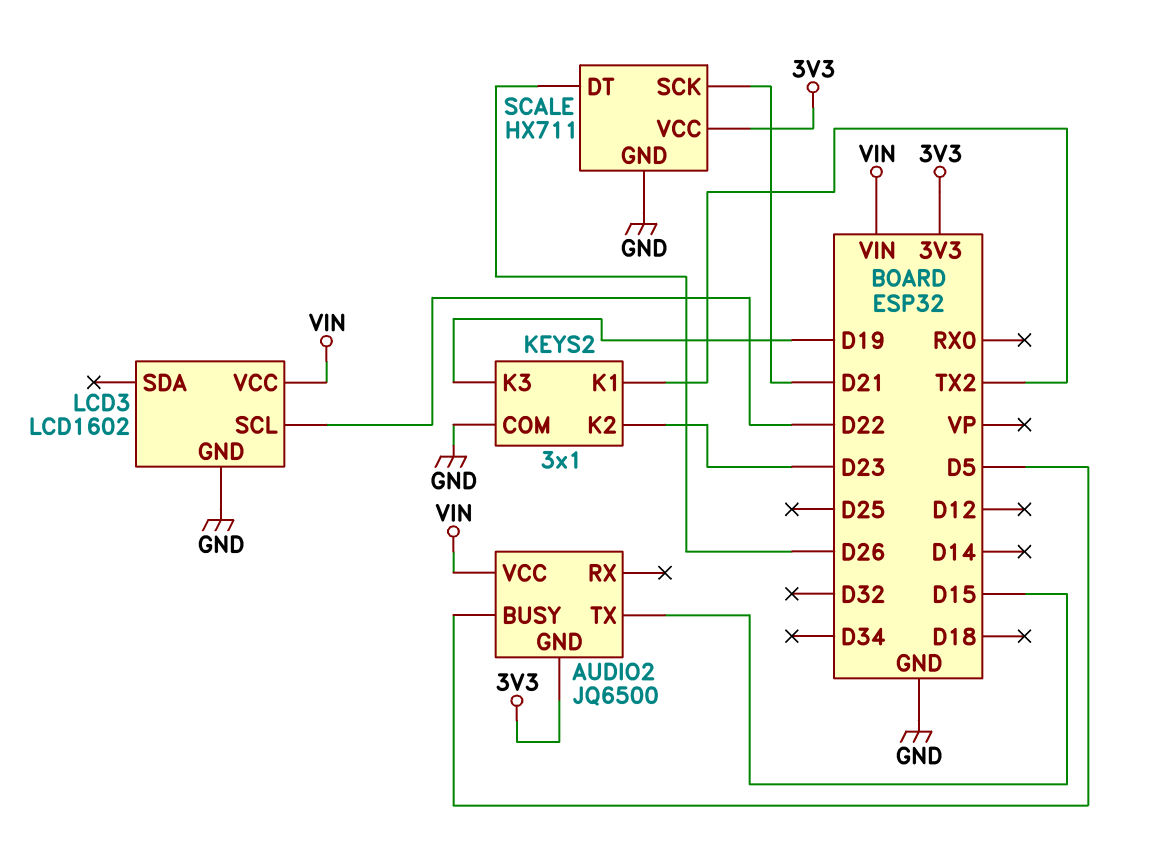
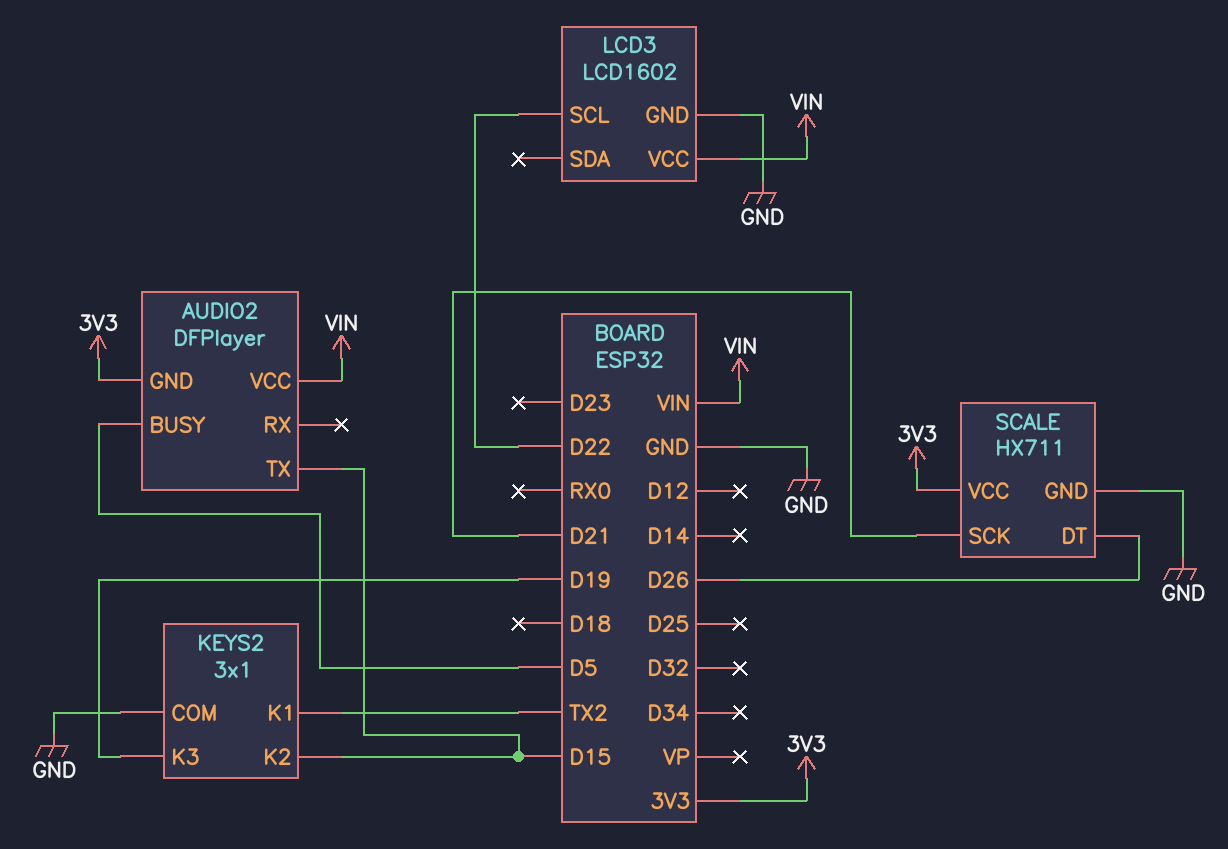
AUDIO2: JQ6500 -> DFPlayer
KEYS2 pin K2: D23 -> D15

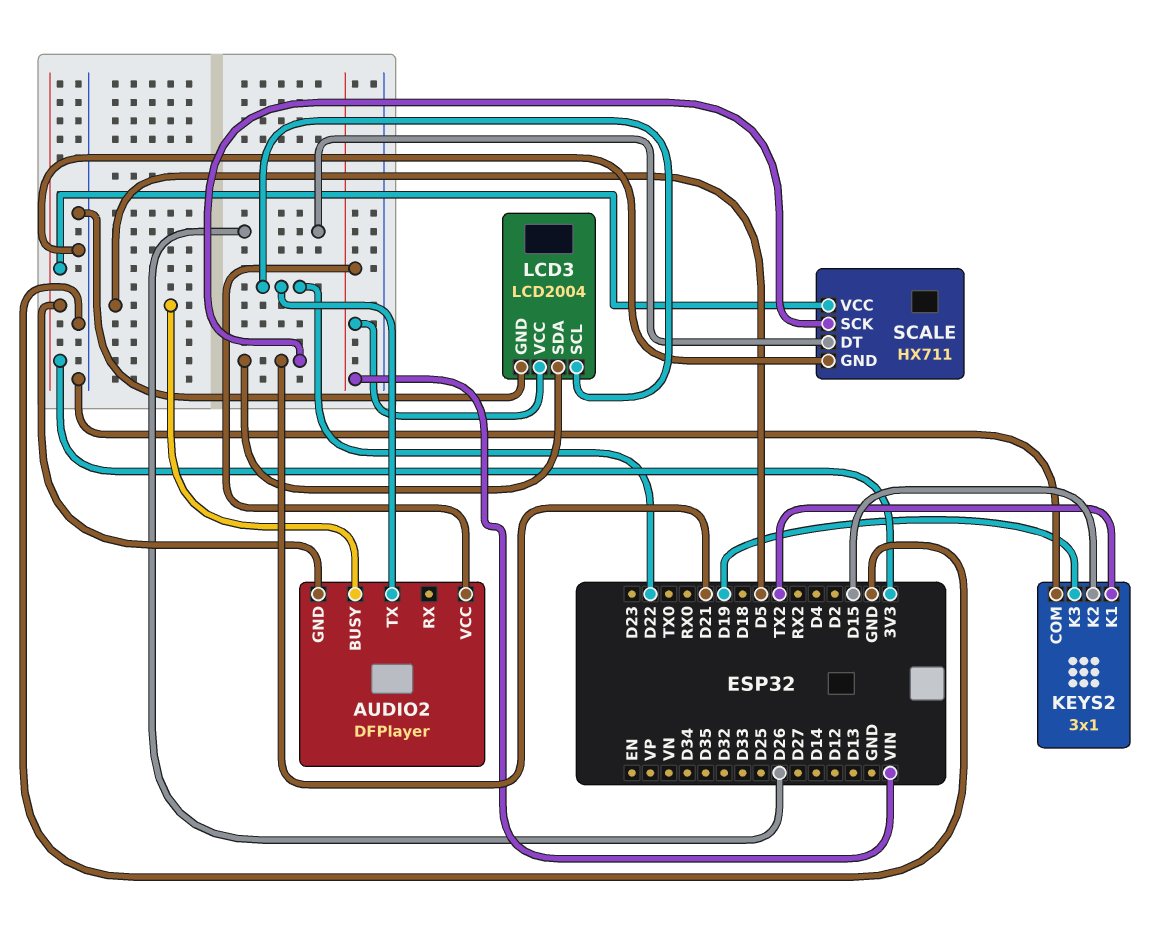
AUDIO2 pin TX: D15 -> D22
LCD3: LCD1602 -> LCD2004
LCD3 pin SDA: none -> D21

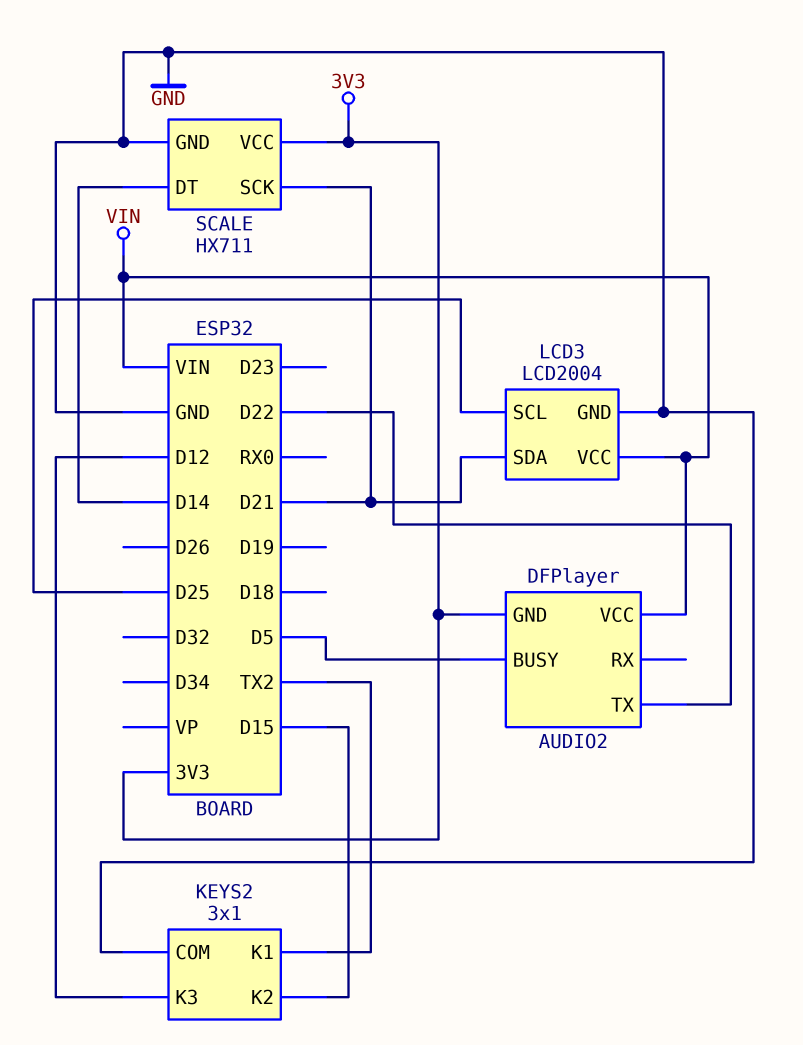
KEYS2 pin K3: D19 -> D12
LCD3 pin SCL: D22 -> D25
SCALE pin DT: D26 -> D14

